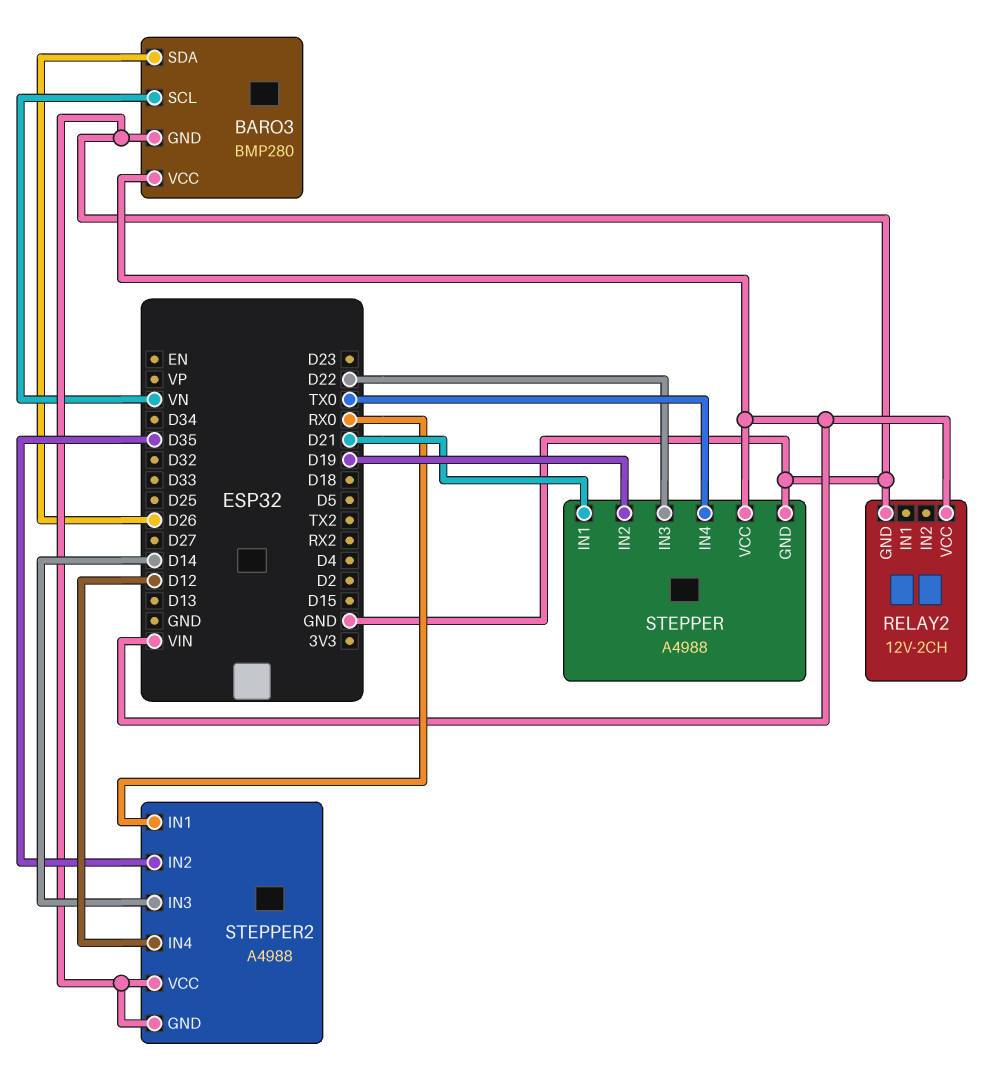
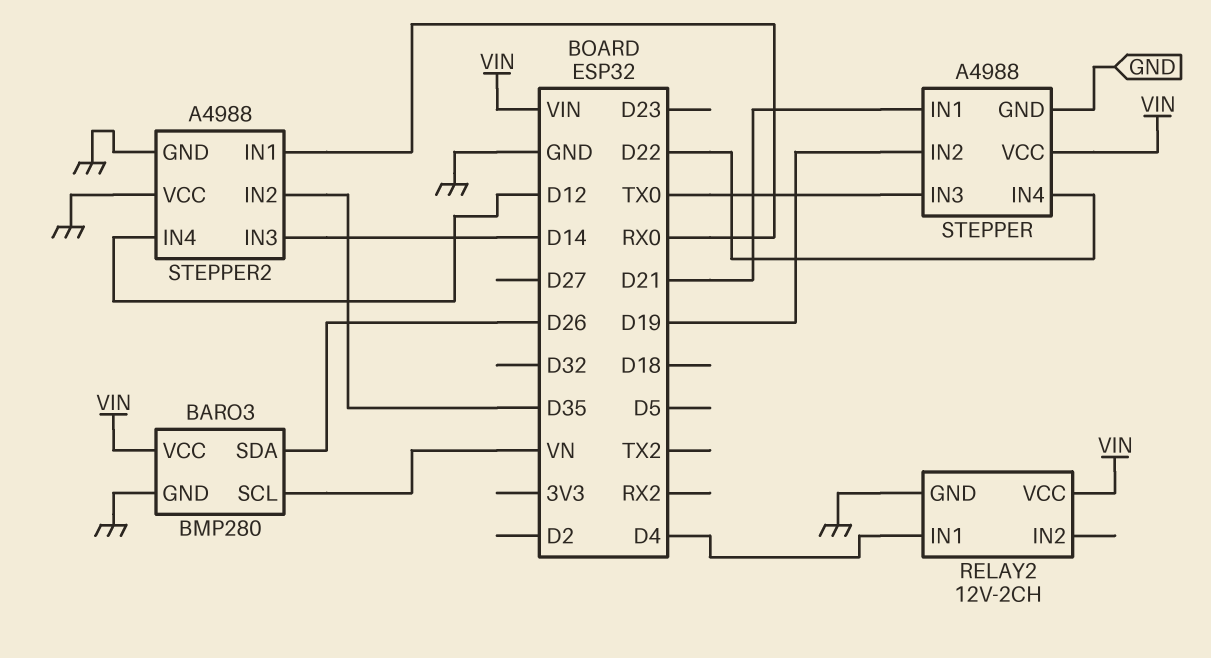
RELAY2 pin IN1: none -> D4
STEPPER pin IN3: D22 -> TX0
STEPPER pin IN4: TX0 -> D22

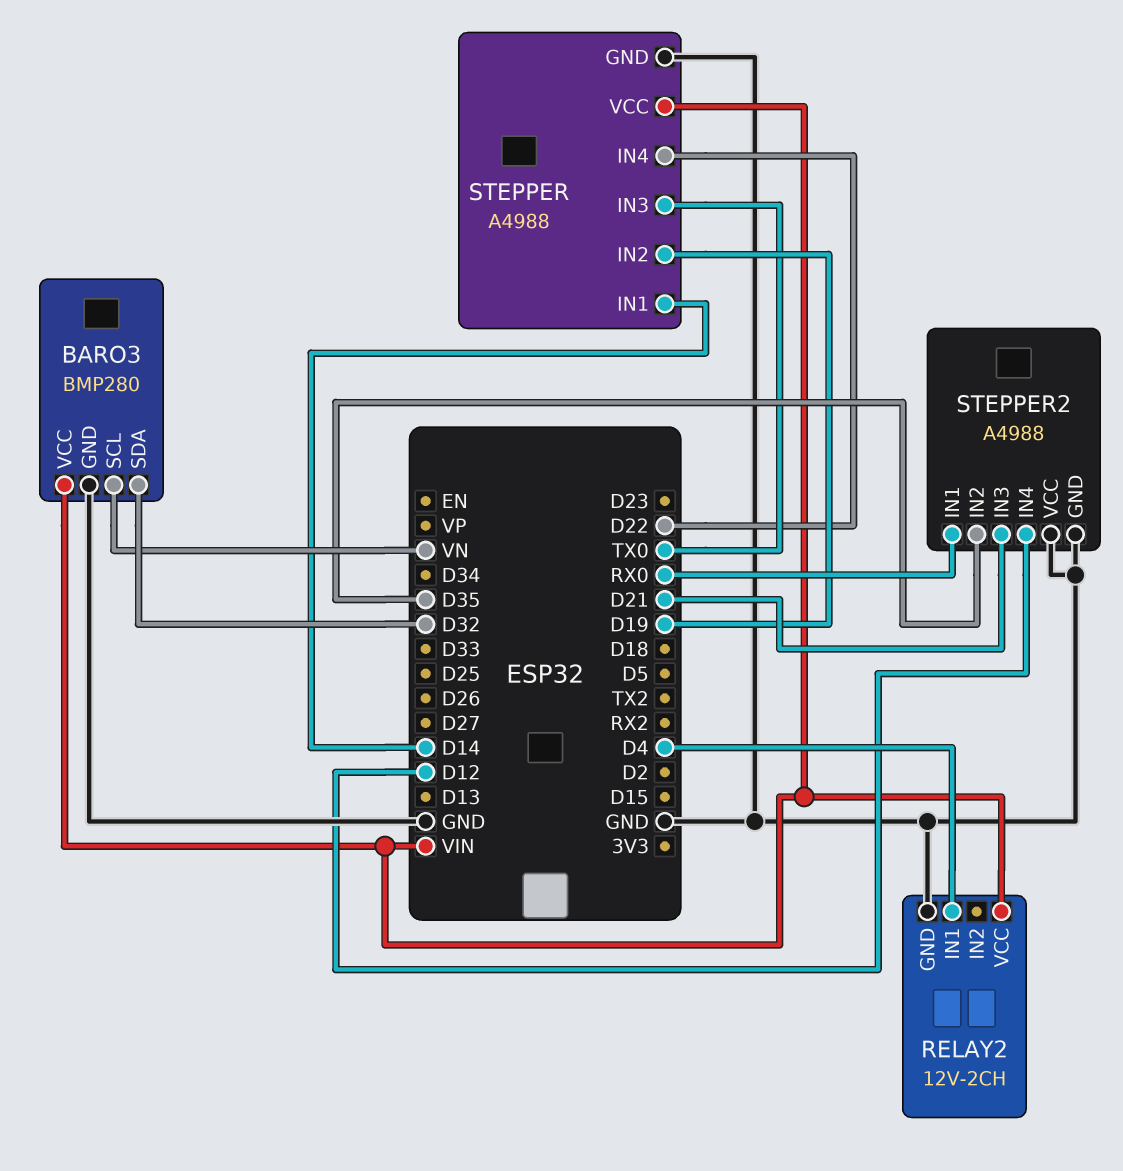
BARO3 pin SDA: D26 -> D32
STEPPER pin IN1: D21 -> D14
STEPPER2 pin IN3: D14 -> D21

